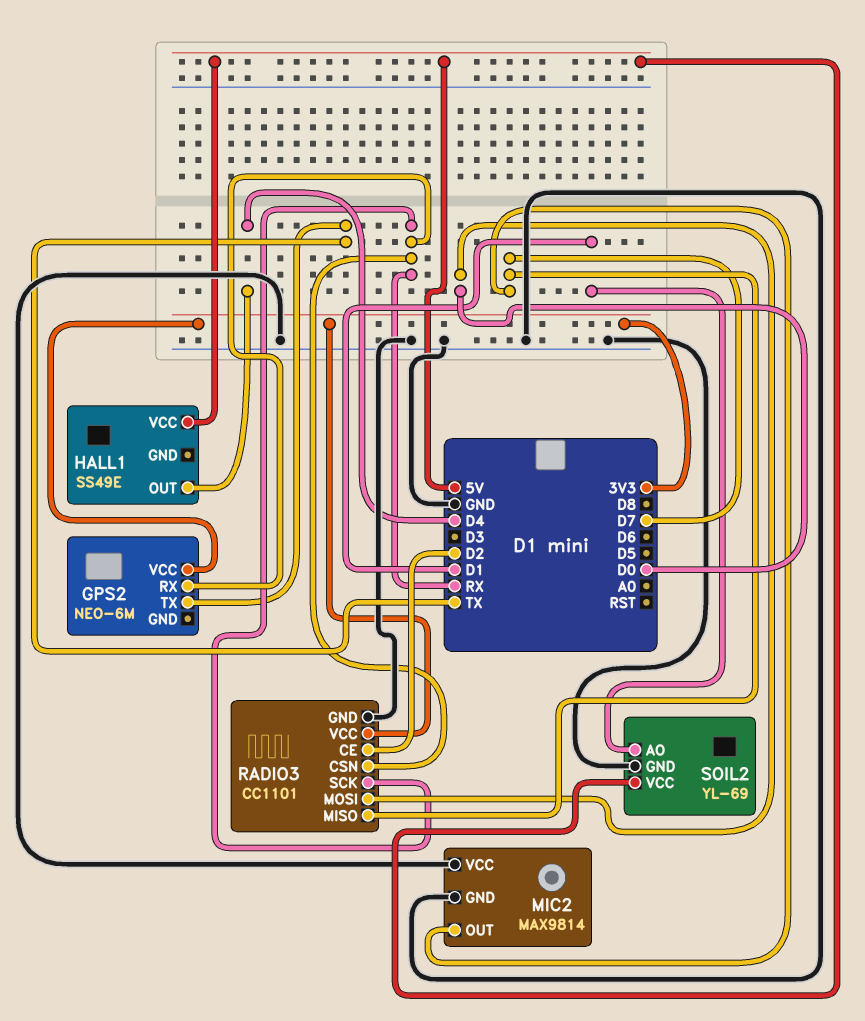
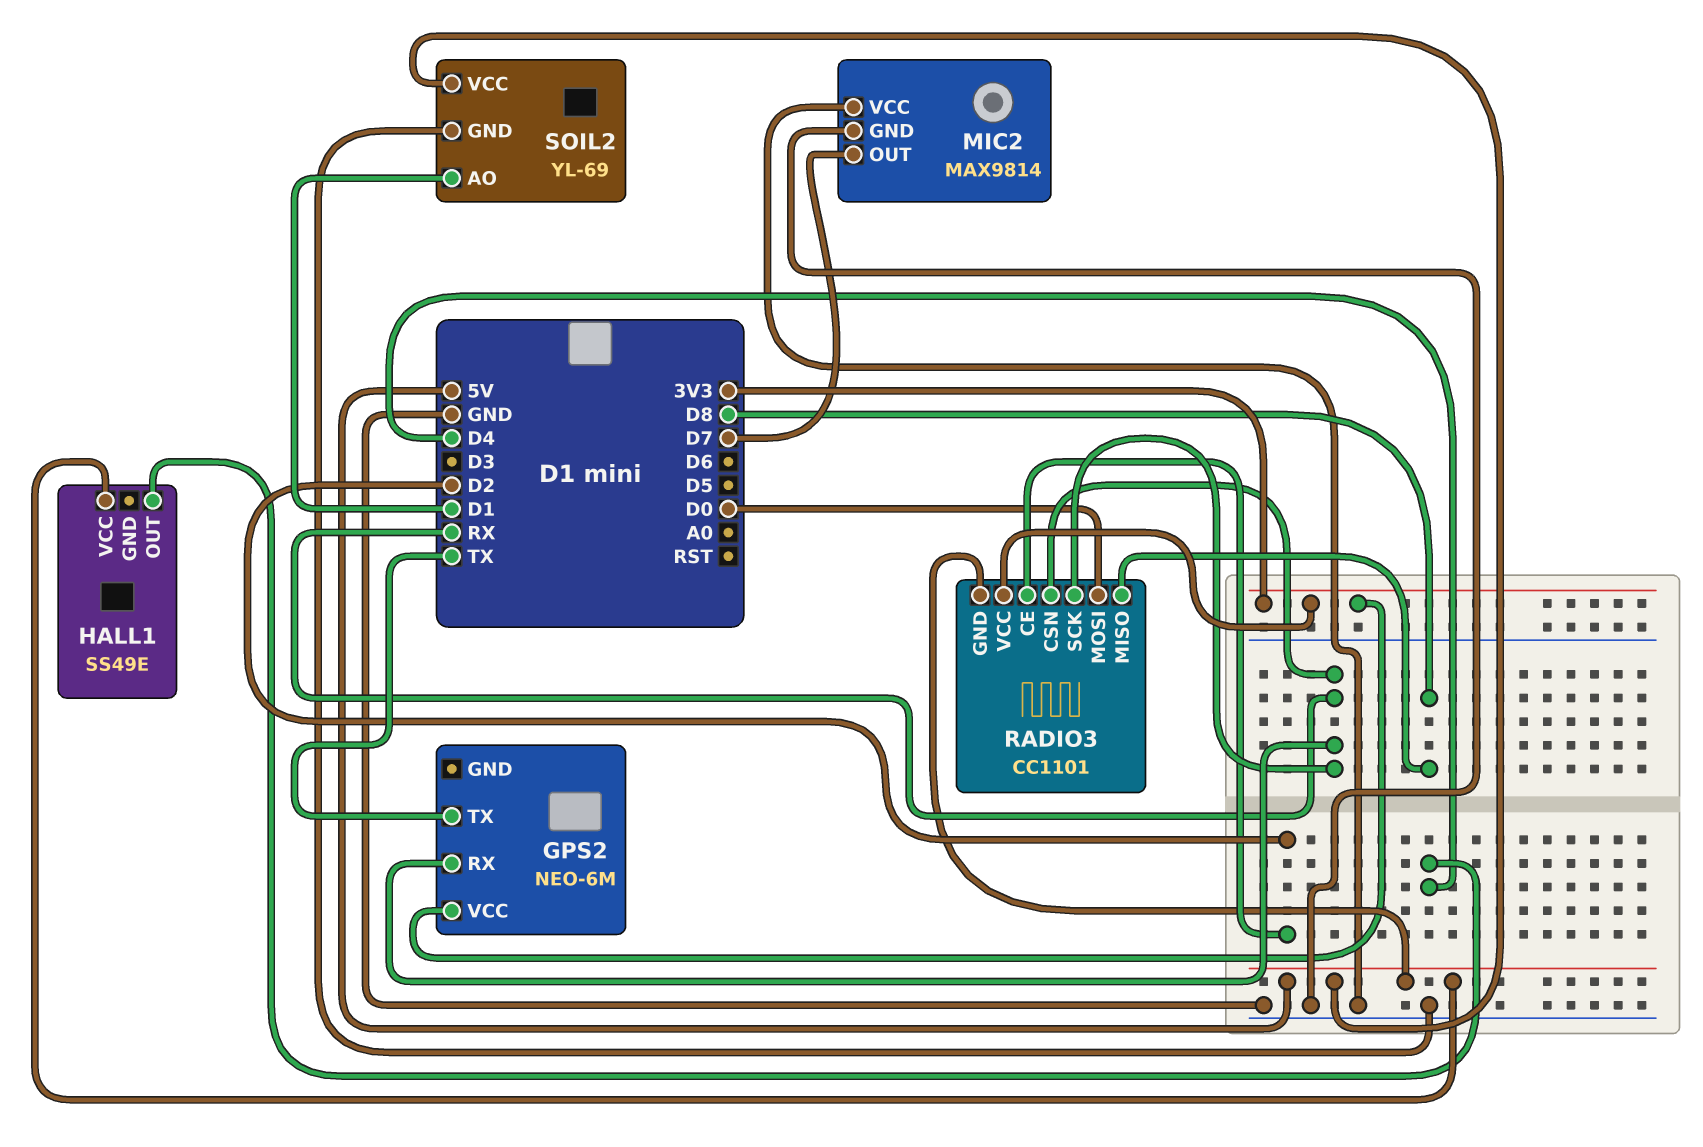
RADIO3 pin GND: GND -> 5V
RADIO3 pin MISO: D7 -> D8

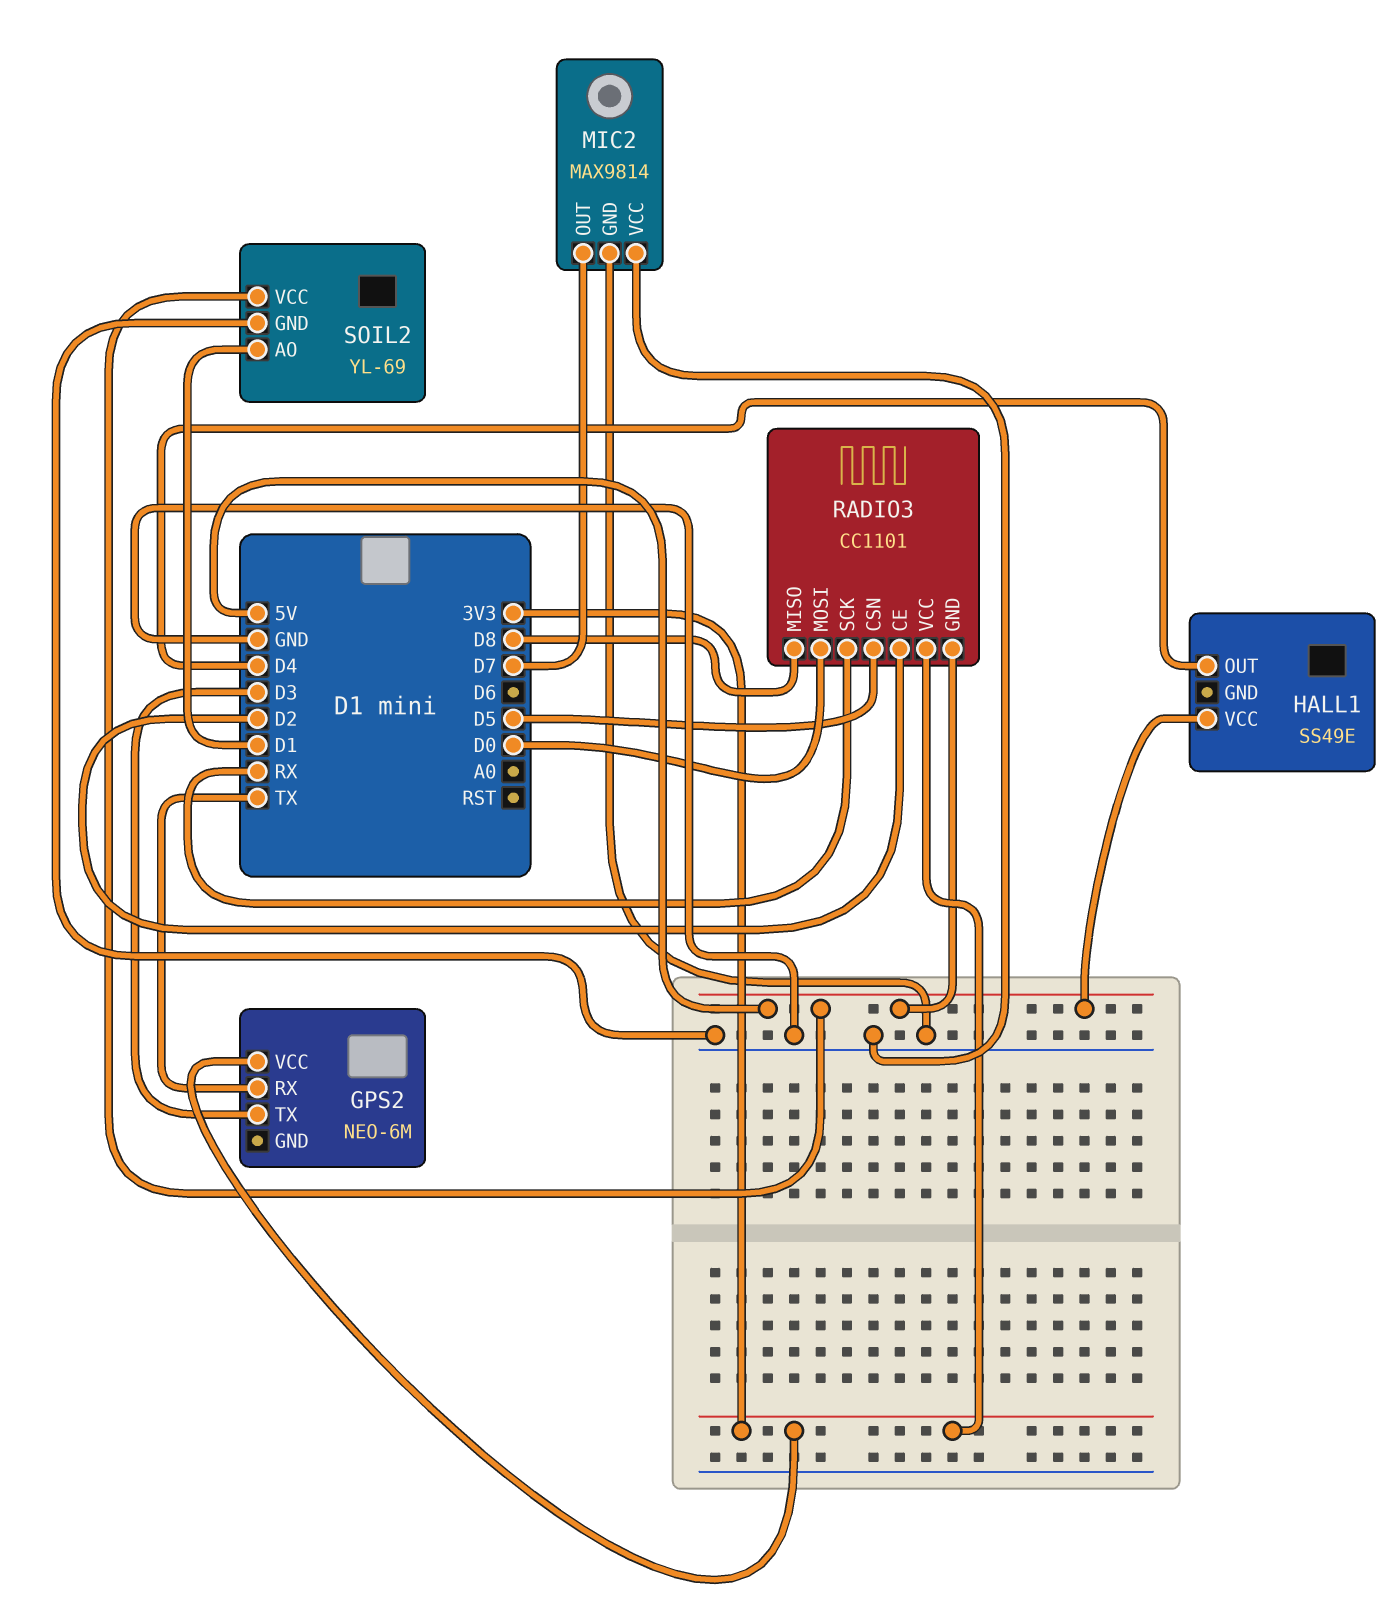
GPS2 pin RX: RX -> TX
GPS2 pin TX: TX -> D3
RADIO3 pin CSN: RX -> D5

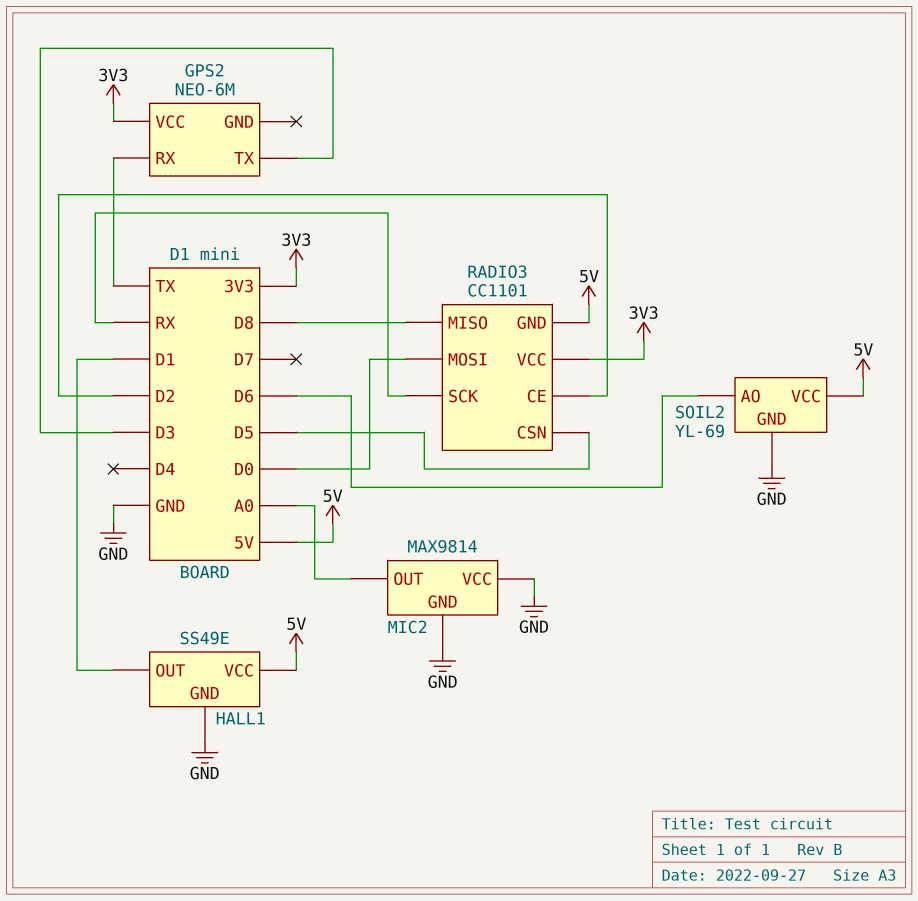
HALL1 pin GND: none -> GND
HALL1 pin OUT: D4 -> D1
MIC2 pin OUT: D7 -> A0
SOIL2 pin AO: D1 -> D6

